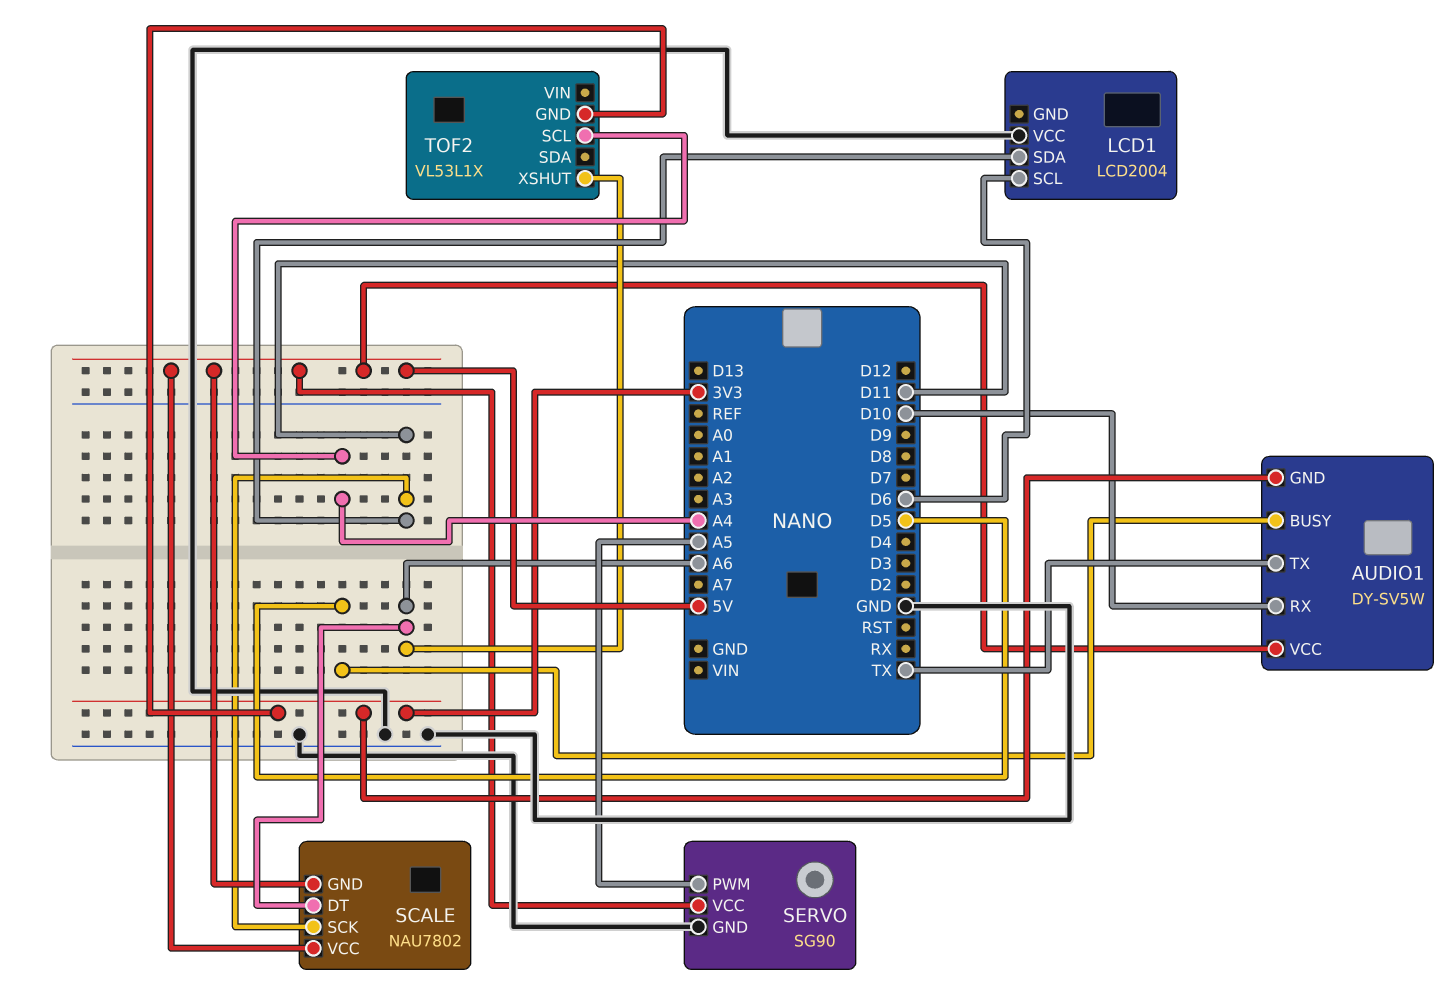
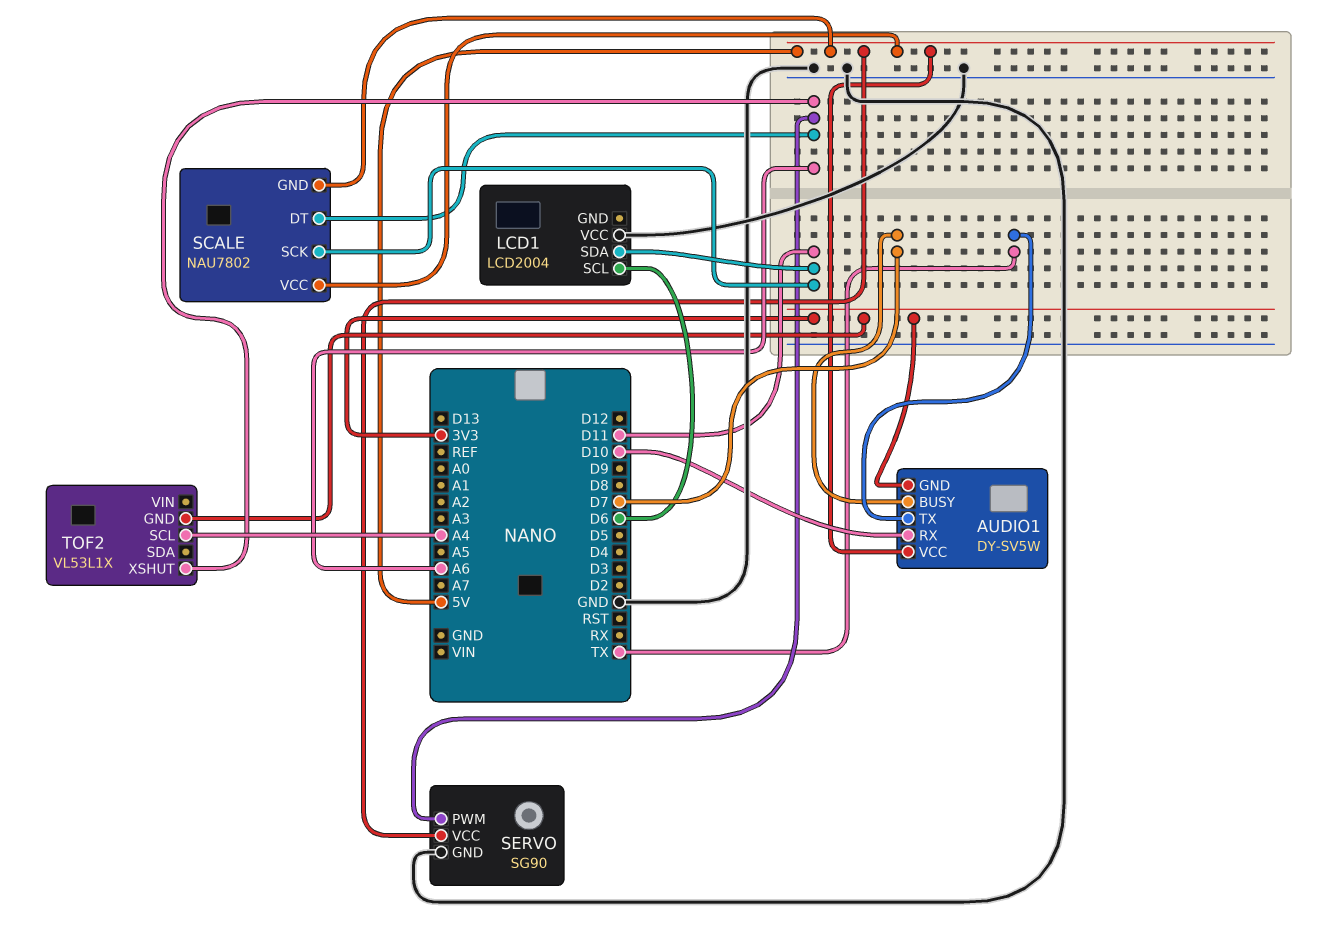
AUDIO1 pin BUSY: D5 -> D7
SERVO pin PWM: A5 -> A6

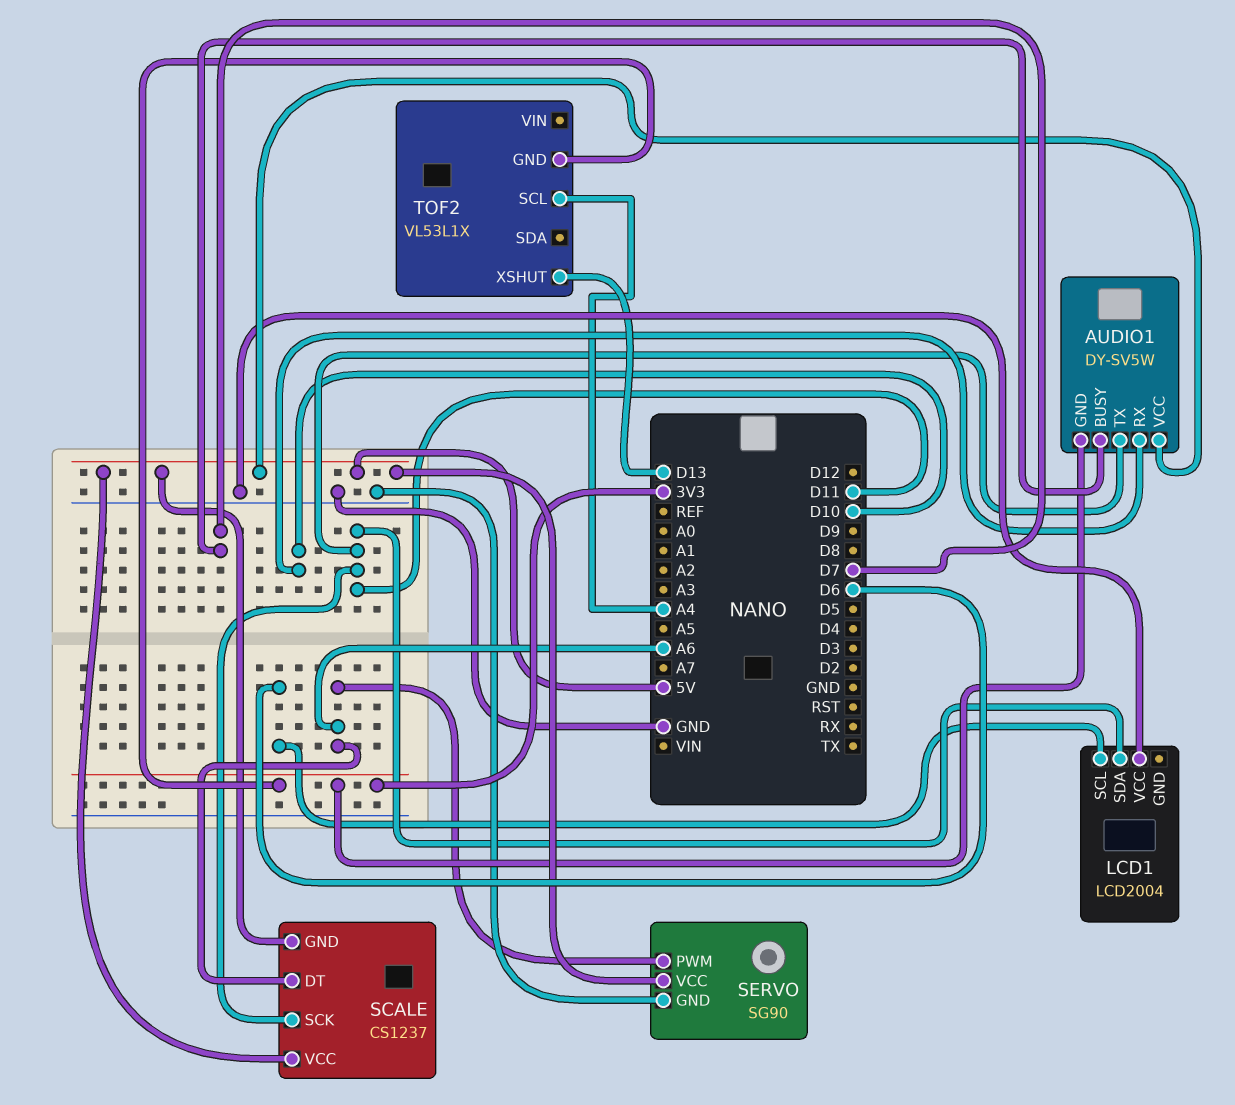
AUDIO1 pin TX: TX -> D11
SCALE: NAU7802 -> CS1237
TOF2 pin XSHUT: A6 -> D13

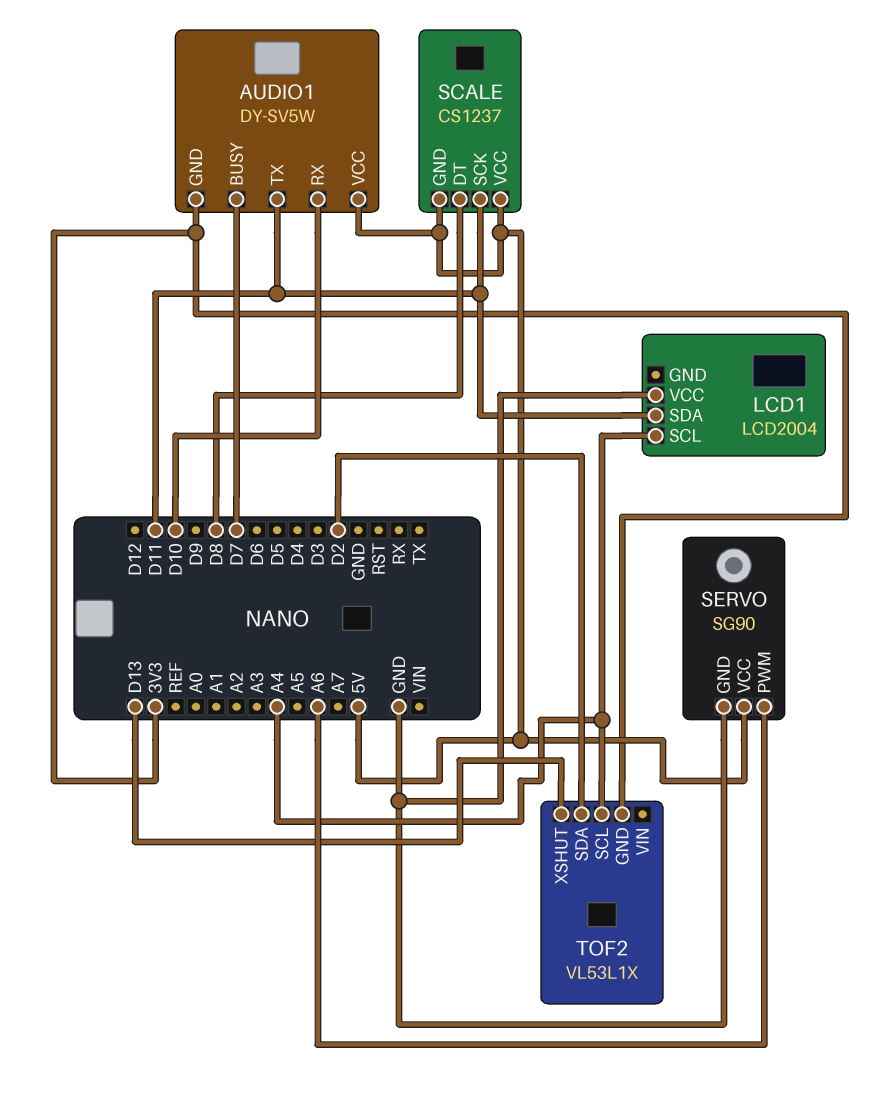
LCD1 pin SCL: D6 -> A4
SCALE pin DT: A6 -> D8
TOF2 pin SDA: none -> D2

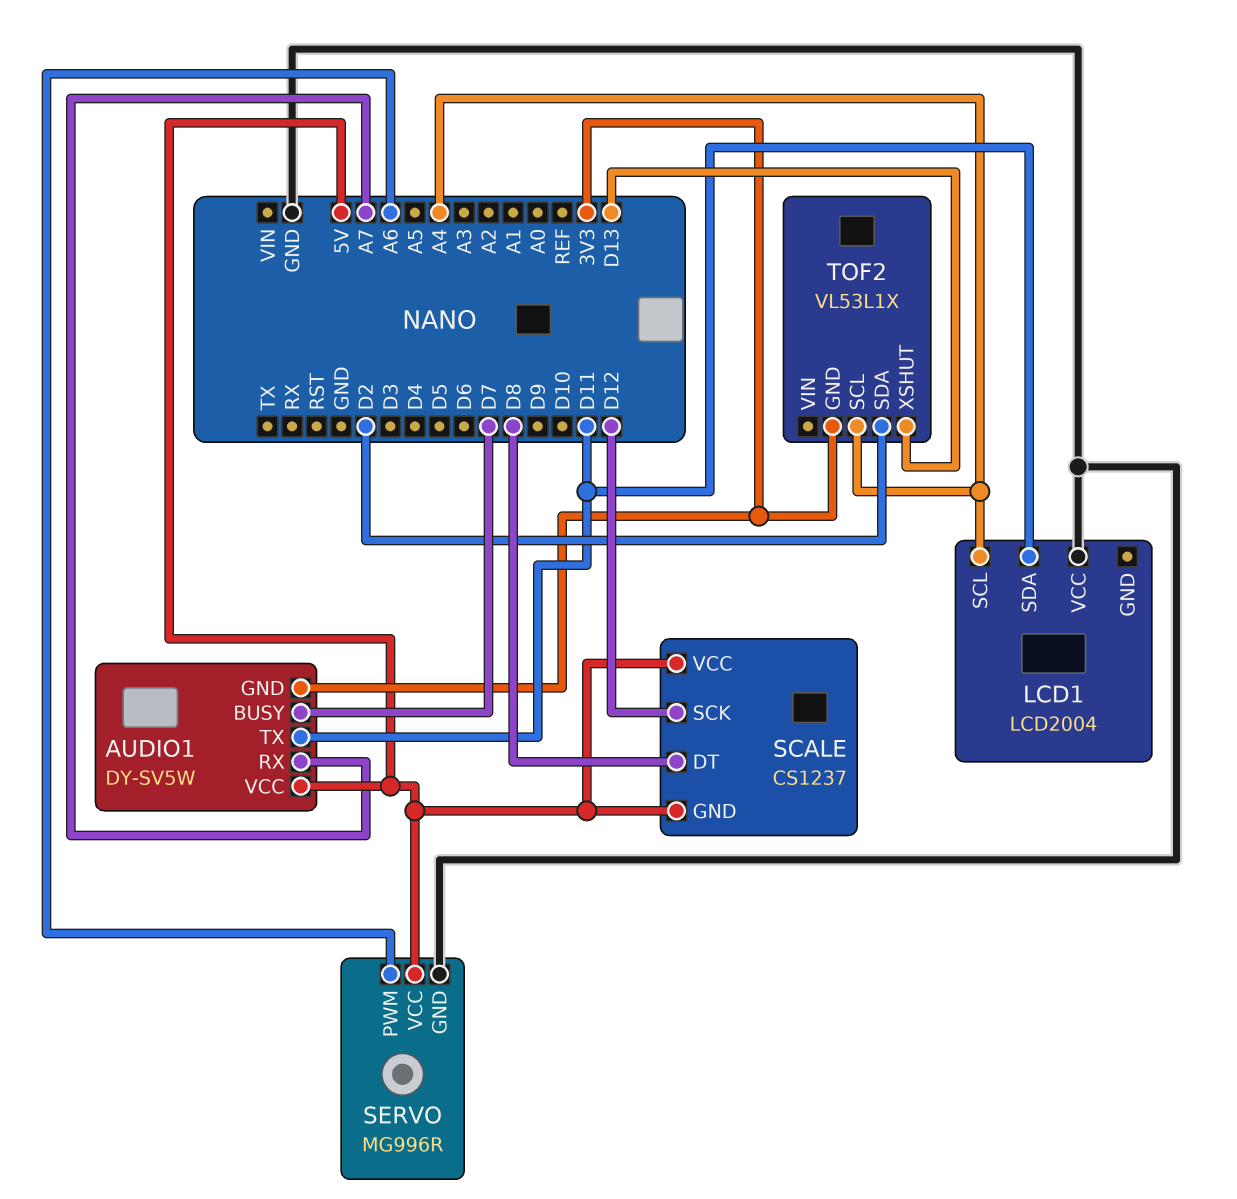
AUDIO1 pin RX: D10 -> A7
SCALE pin SCK: D11 -> D12
SERVO: SG90 -> MG996R

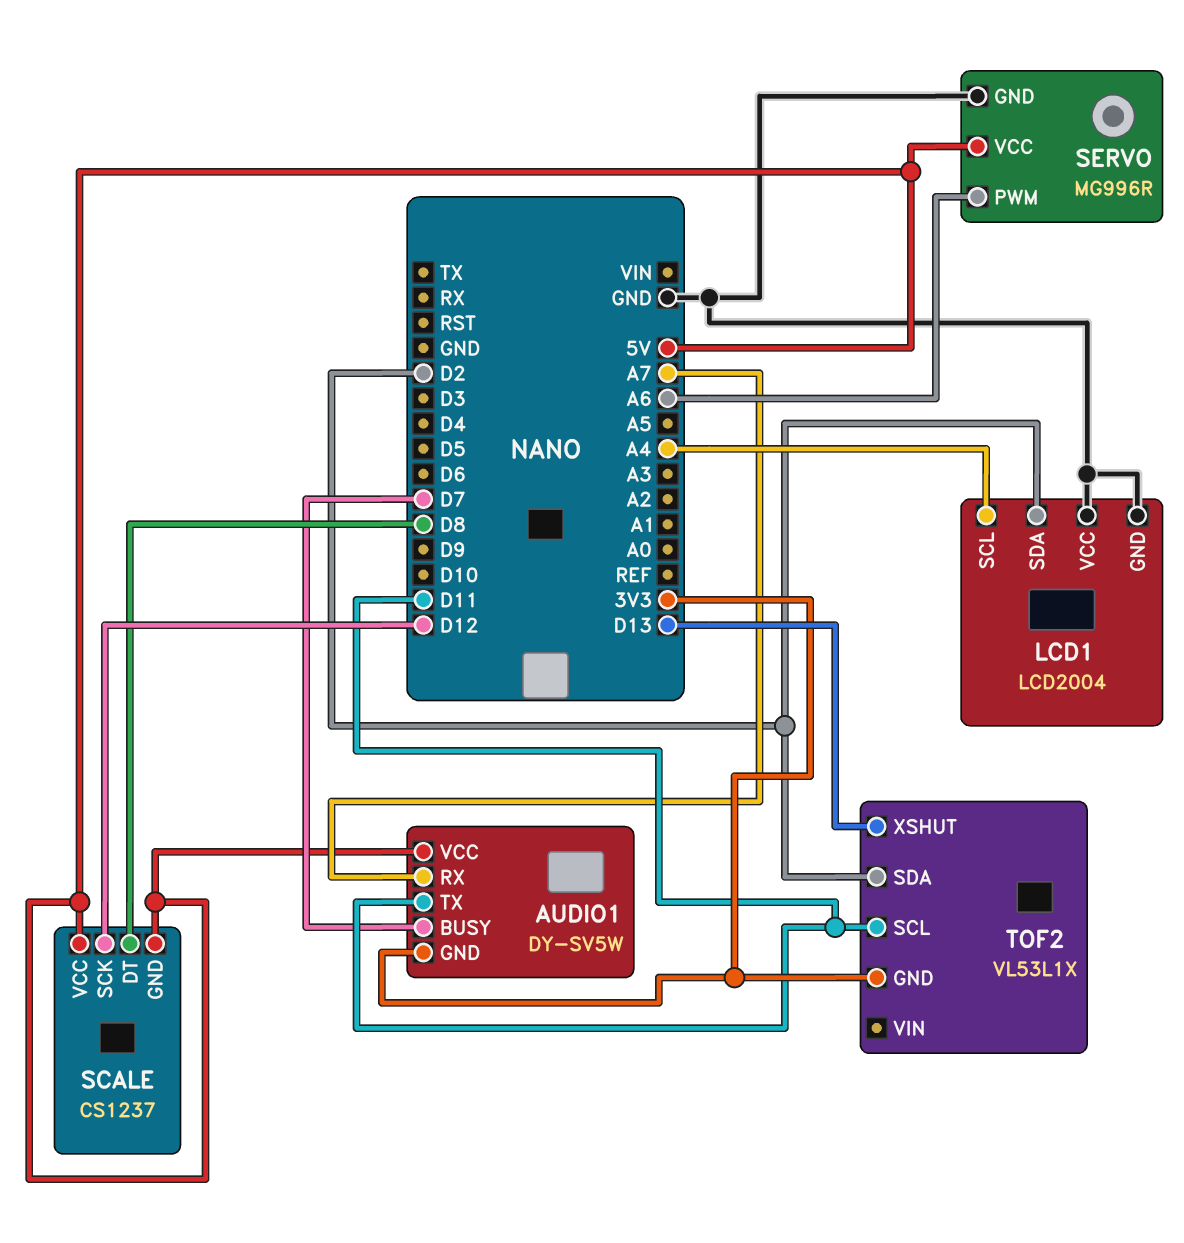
LCD1 pin GND: none -> GND
LCD1 pin SDA: D11 -> D2
TOF2 pin SCL: A4 -> D11

